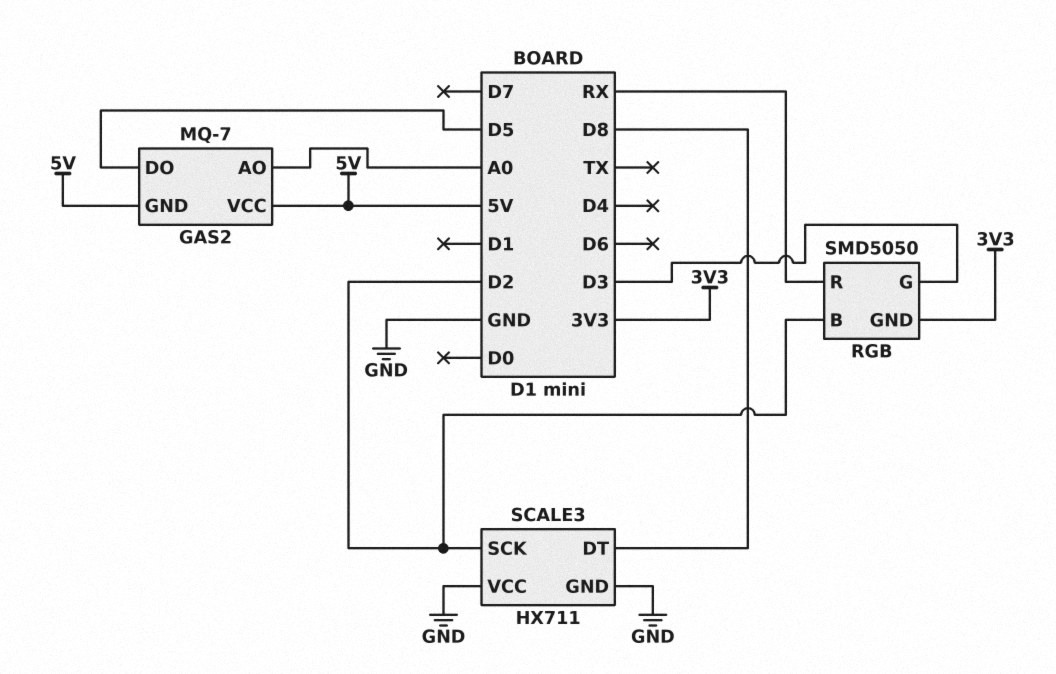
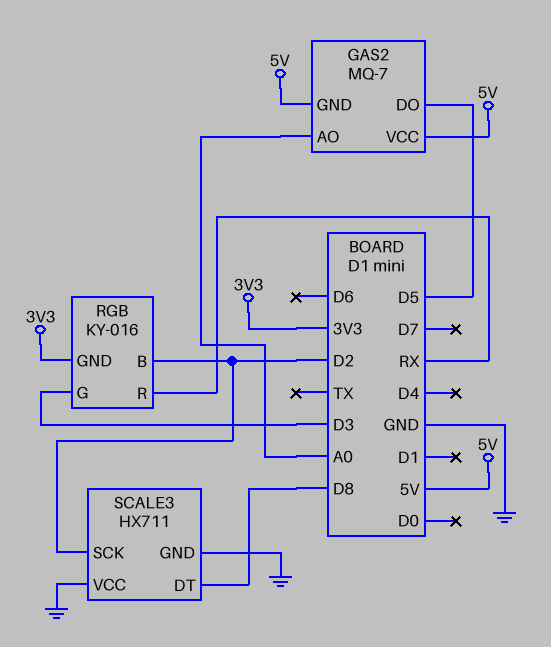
RGB: SMD5050 -> KY-016

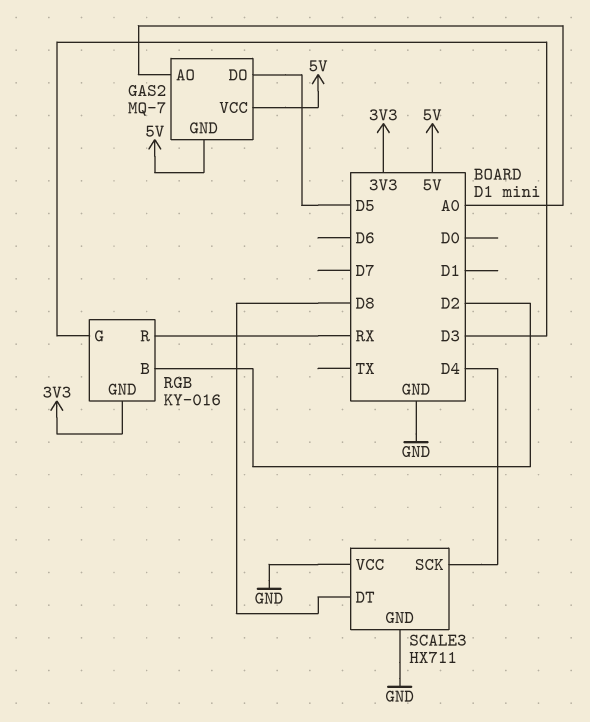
SCALE3 pin SCK: D2 -> D4

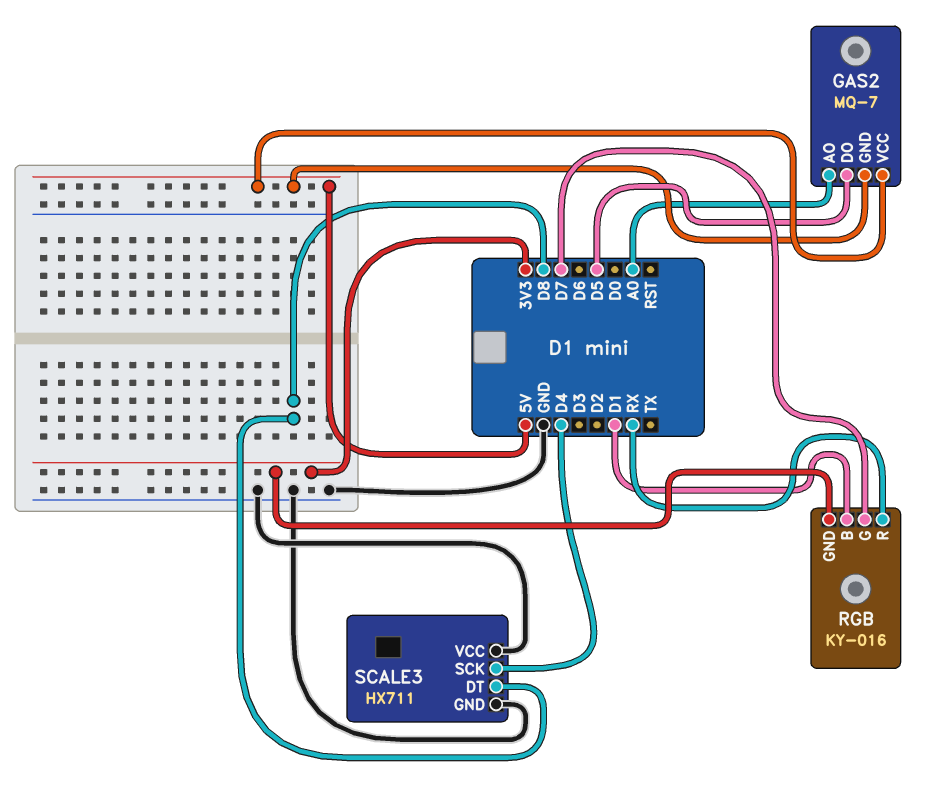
RGB pin B: D2 -> D1
RGB pin G: D3 -> D7

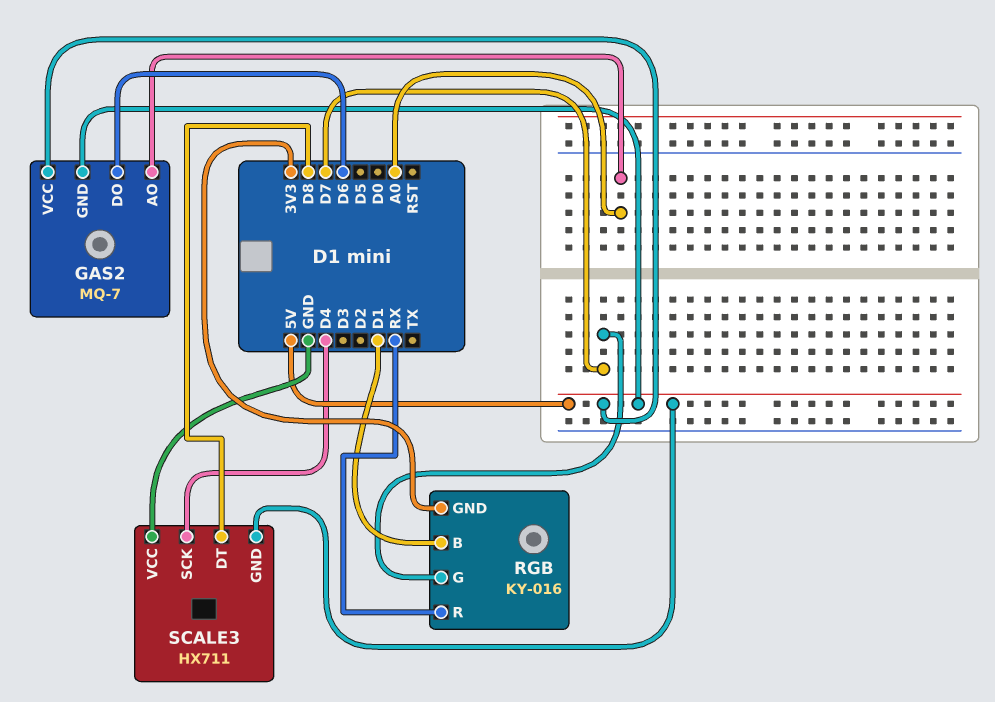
GAS2 pin DO: D5 -> D6
SCALE3 pin GND: GND -> 5V

